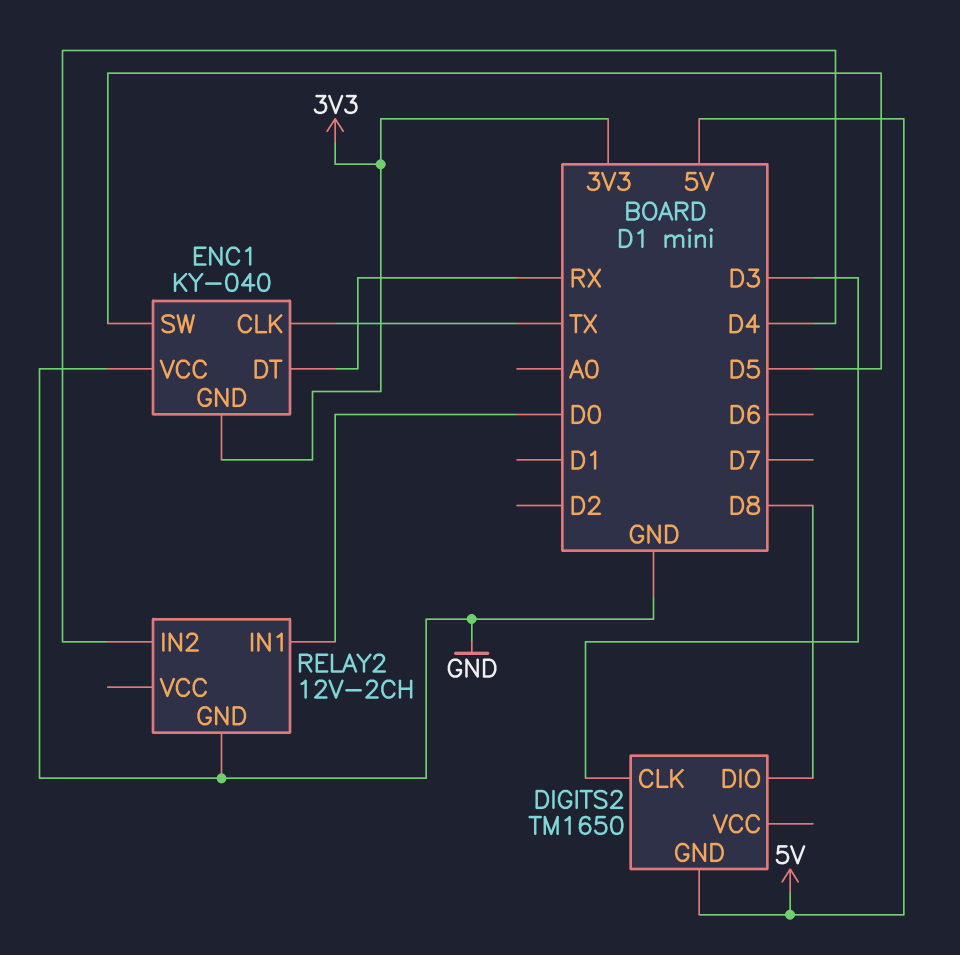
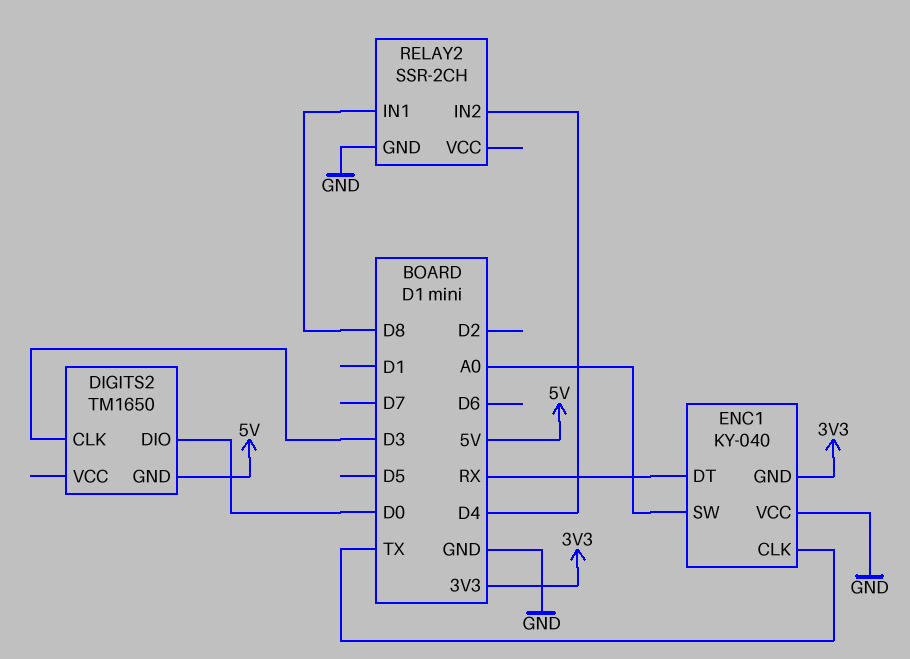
DIGITS2 pin DIO: D8 -> D0
ENC1 pin SW: D5 -> A0
RELAY2: 12V-2CH -> SSR-2CH
RELAY2 pin IN1: D0 -> D8

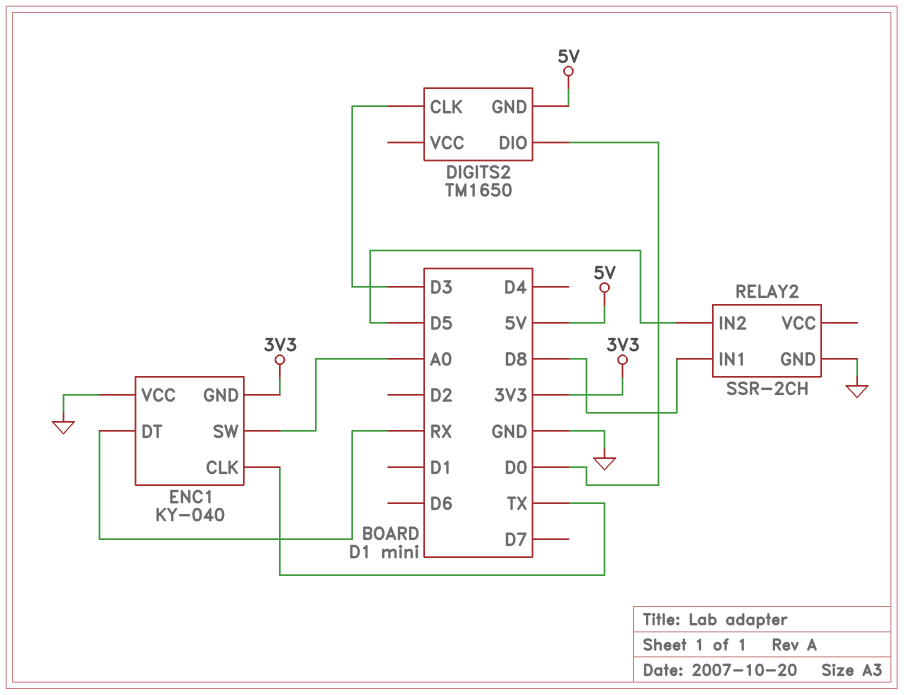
RELAY2 pin IN2: D4 -> D5

